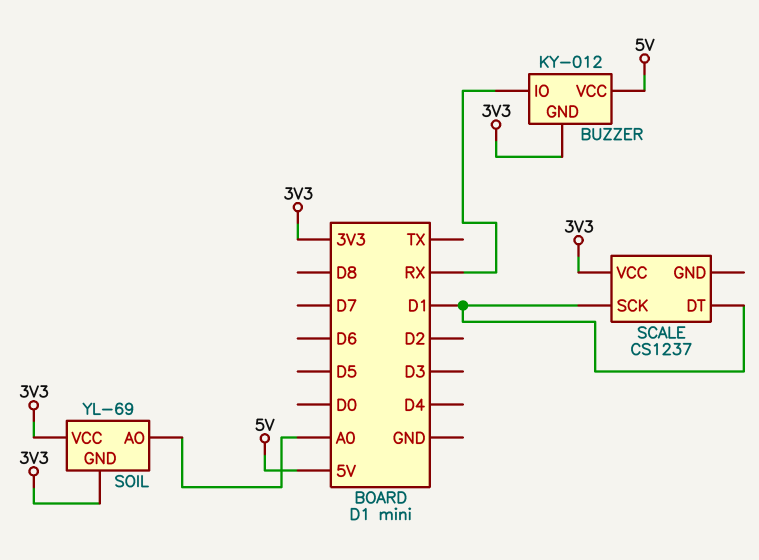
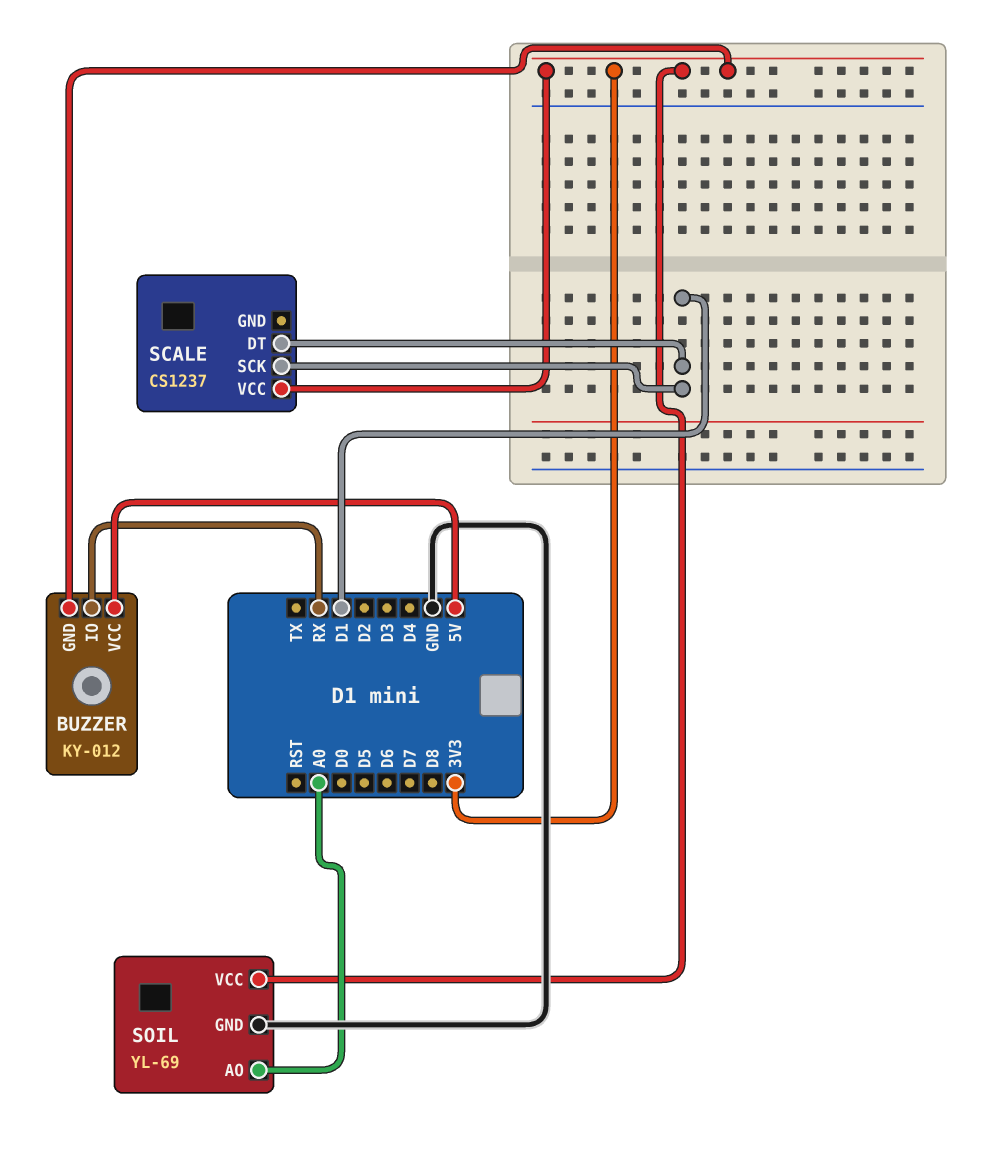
SOIL pin GND: 3V3 -> GND

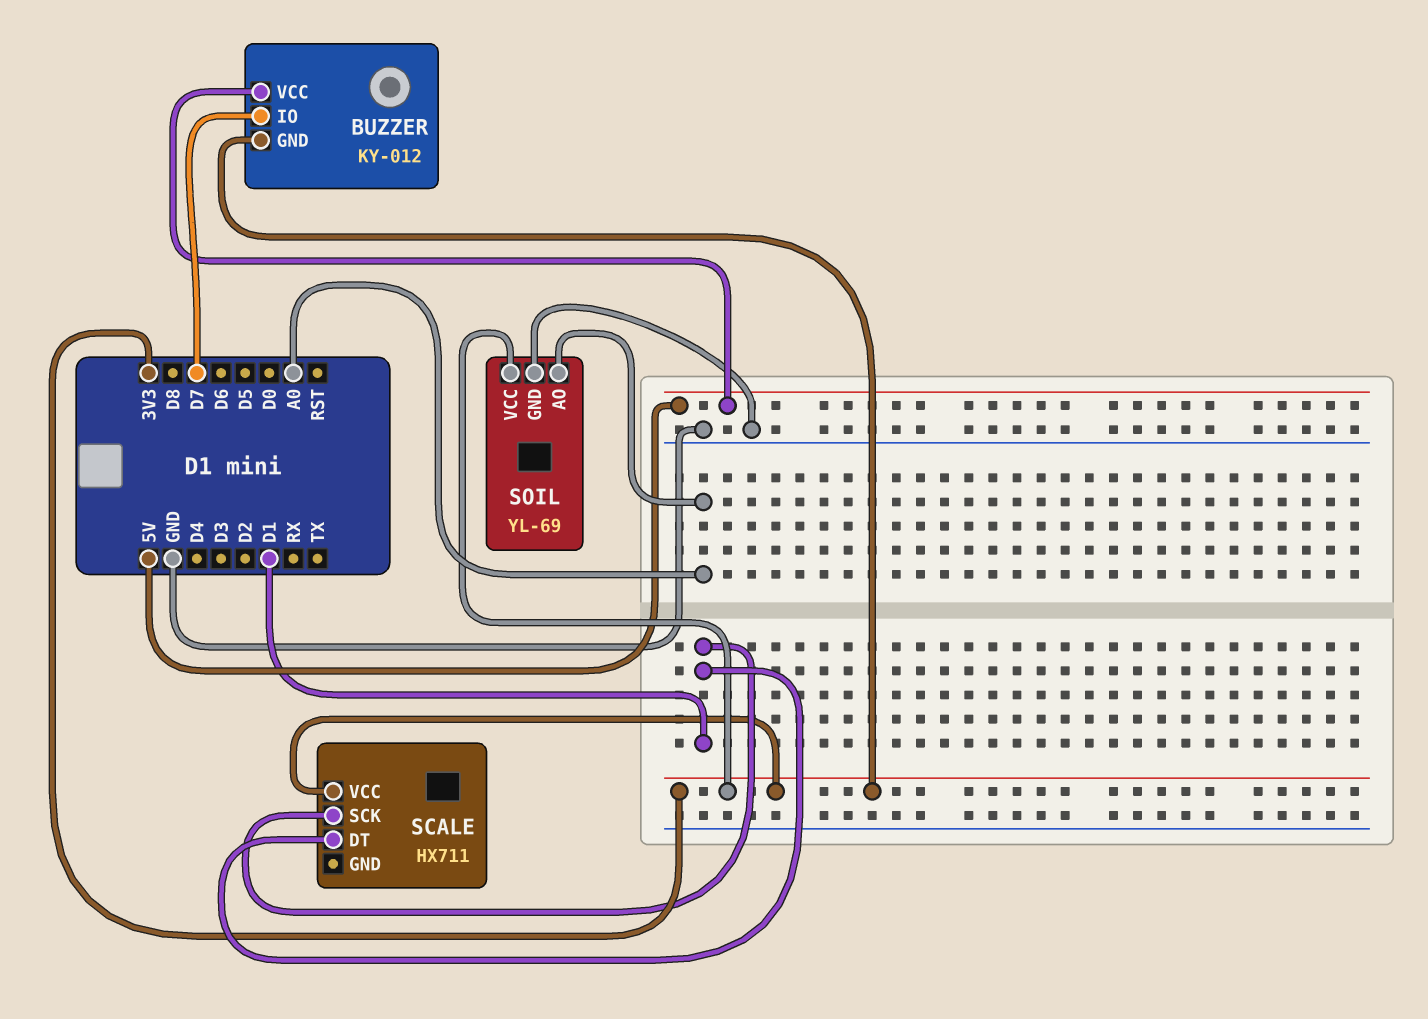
BUZZER pin IO: RX -> D7
SCALE: CS1237 -> HX711

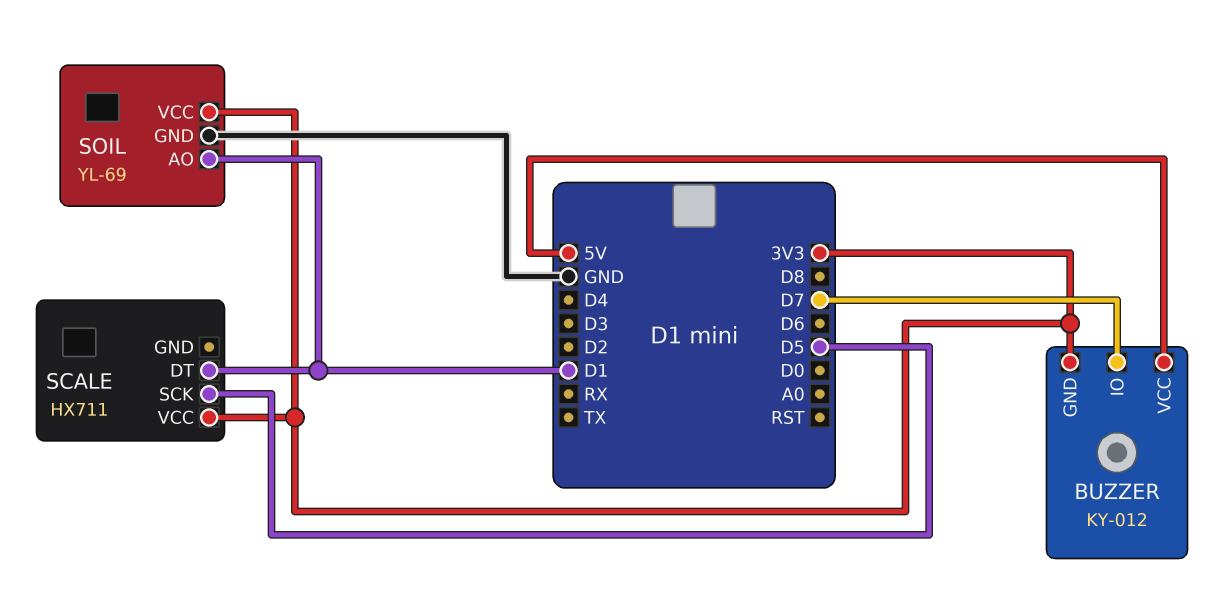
SCALE pin SCK: D1 -> D5
SOIL pin AO: A0 -> D1

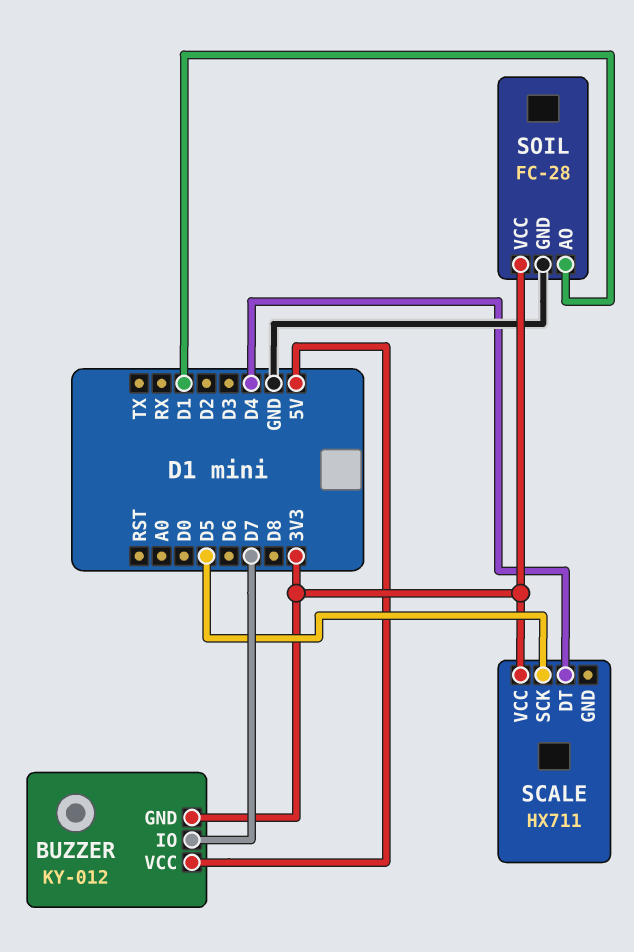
SCALE pin DT: D1 -> D4
SOIL: YL-69 -> FC-28

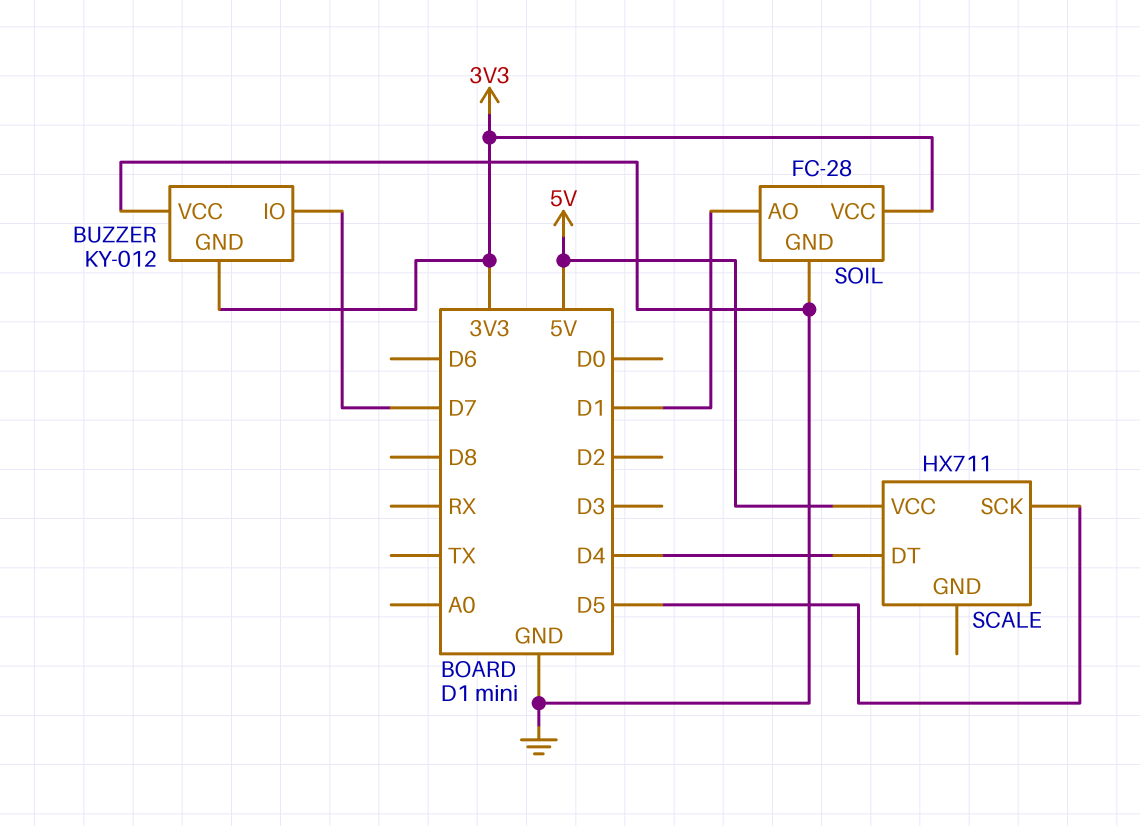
BUZZER pin VCC: 5V -> GND
SCALE pin VCC: 3V3 -> 5V

